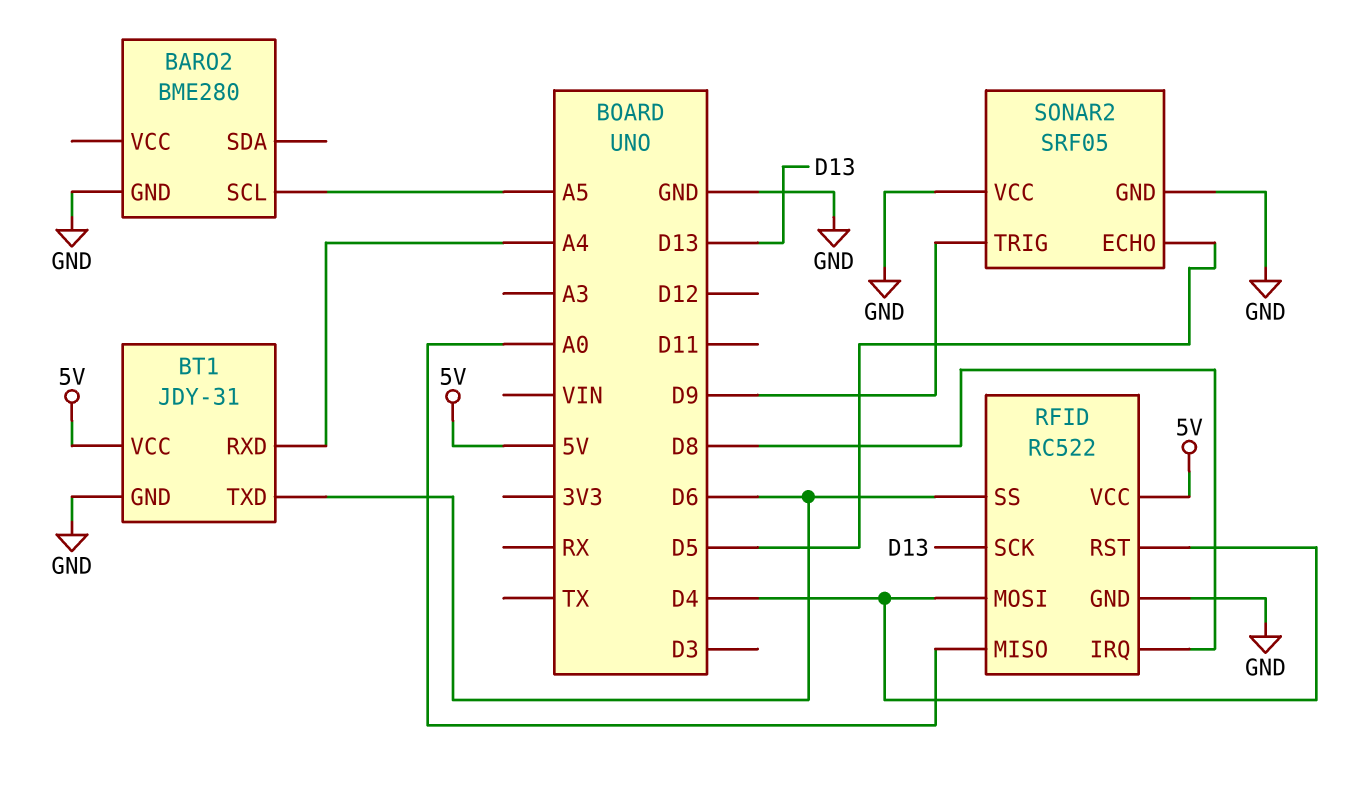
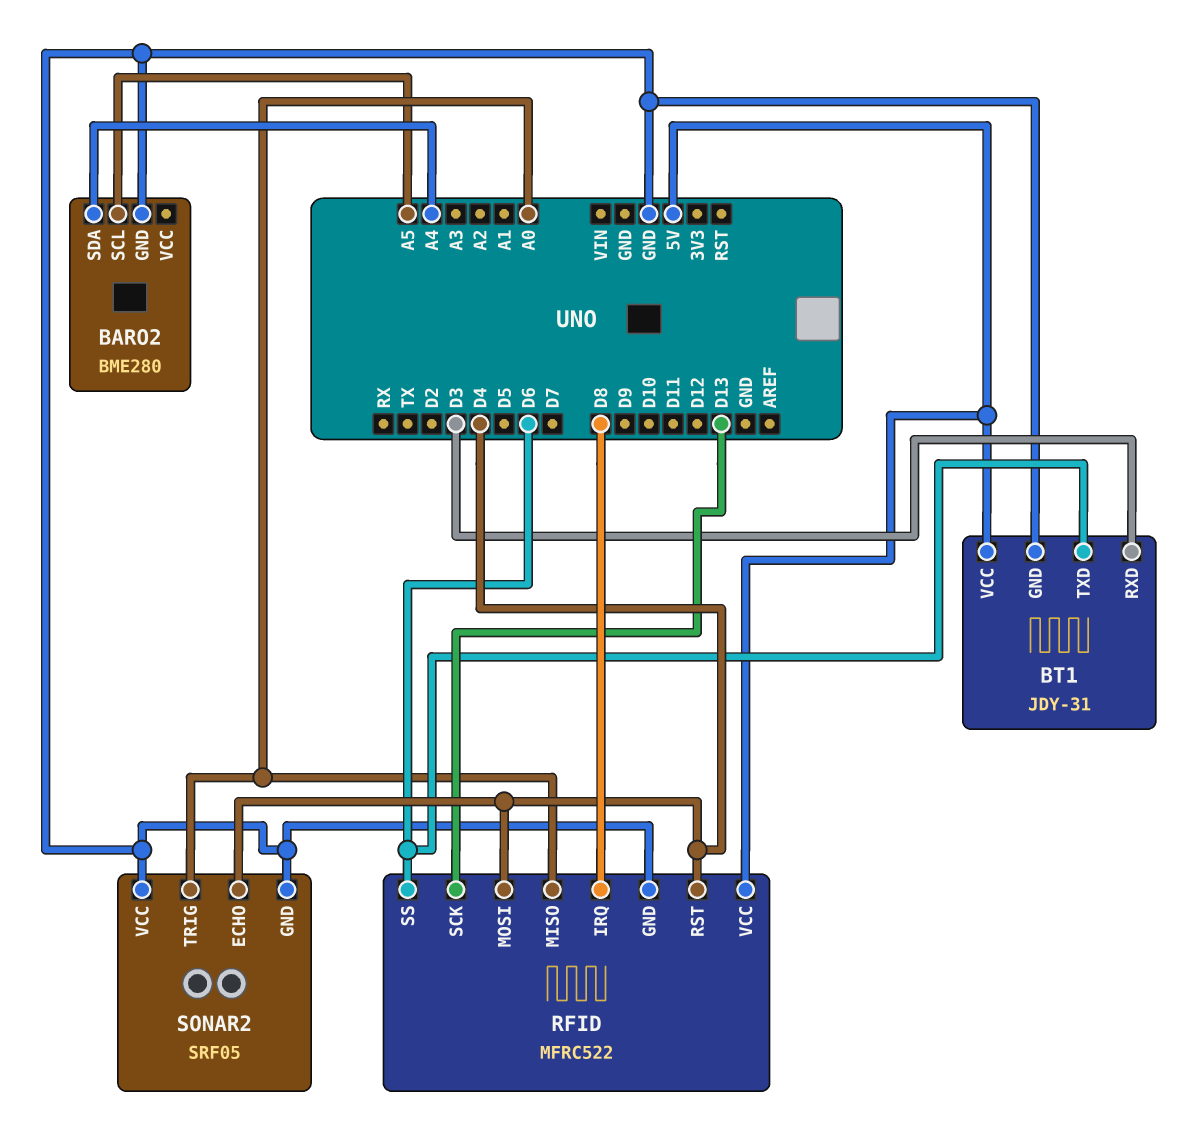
BARO2 pin SDA: none -> A4
BT1 pin RXD: A4 -> D3
RFID: RC522 -> MFRC522
SONAR2 pin ECHO: D5 -> D4
SONAR2 pin TRIG: D9 -> A0

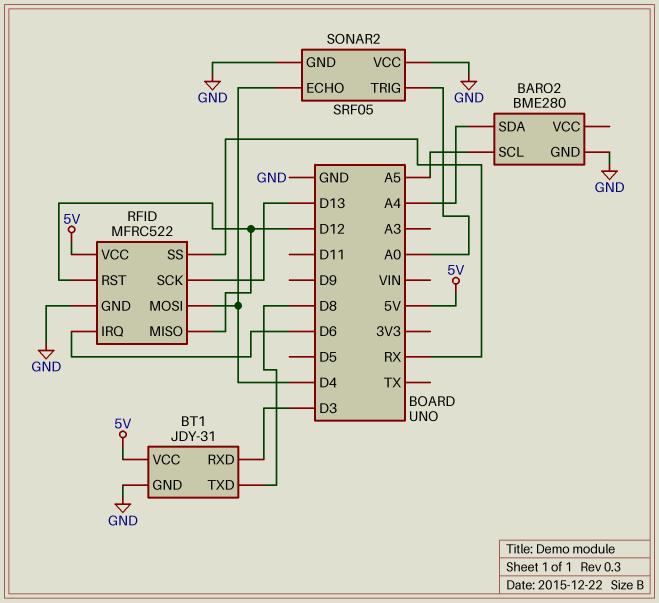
BT1 pin TXD: D6 -> D8
RFID pin IRQ: D8 -> D6
RFID pin MISO: A0 -> D12
RFID pin RST: D4 -> D12
RFID pin SS: D6 -> RX

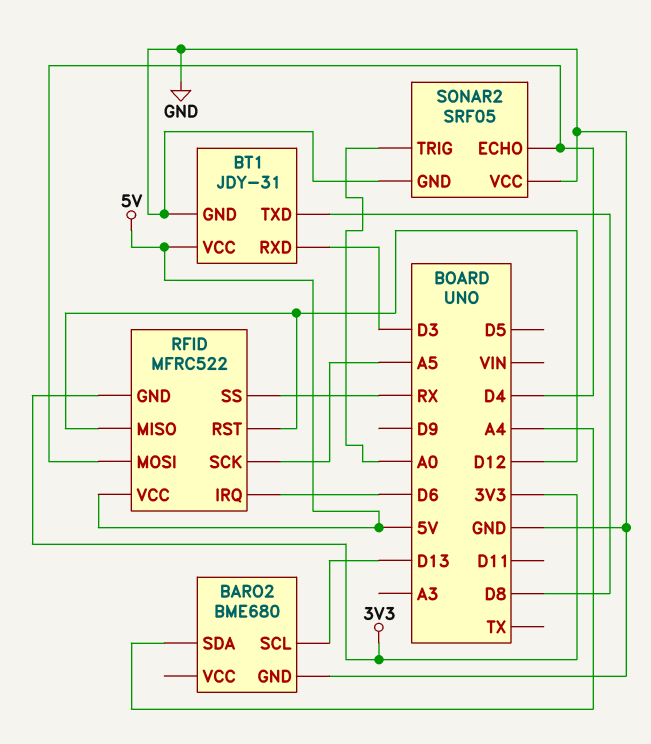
BARO2: BME280 -> BME680
BARO2 pin SCL: A5 -> D13
RFID pin GND: GND -> 3V3
RFID pin SCK: D13 -> A5

